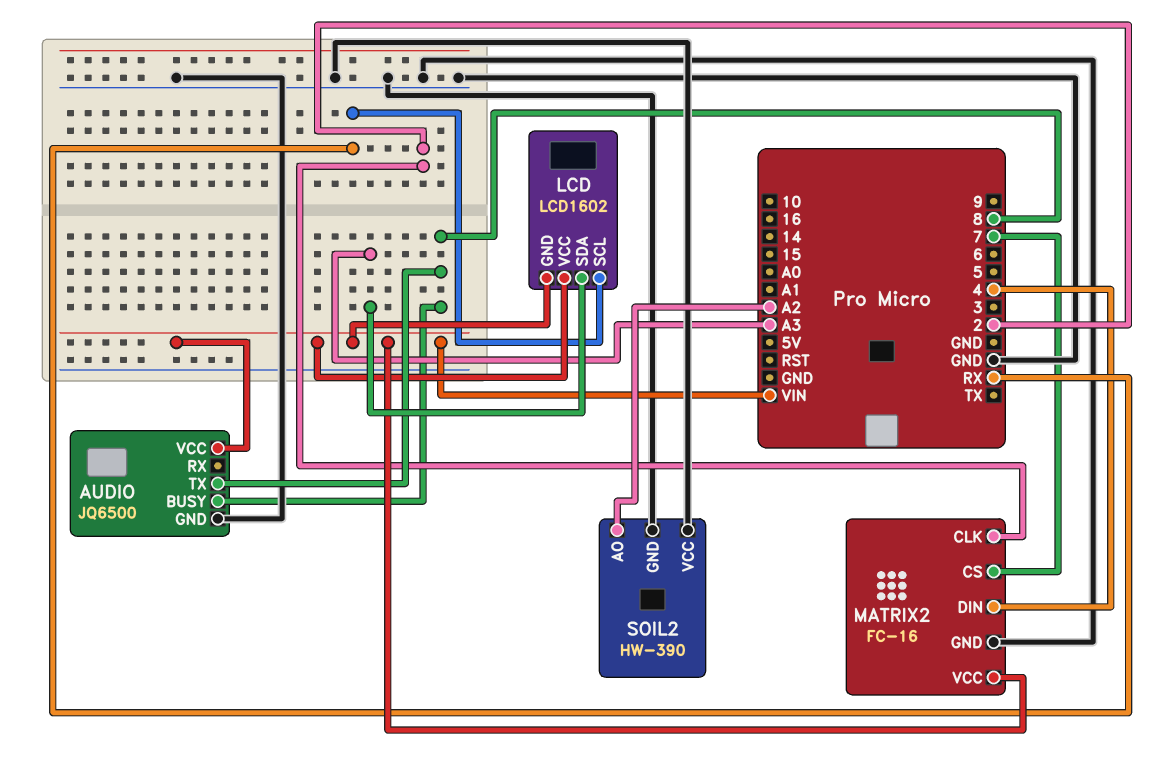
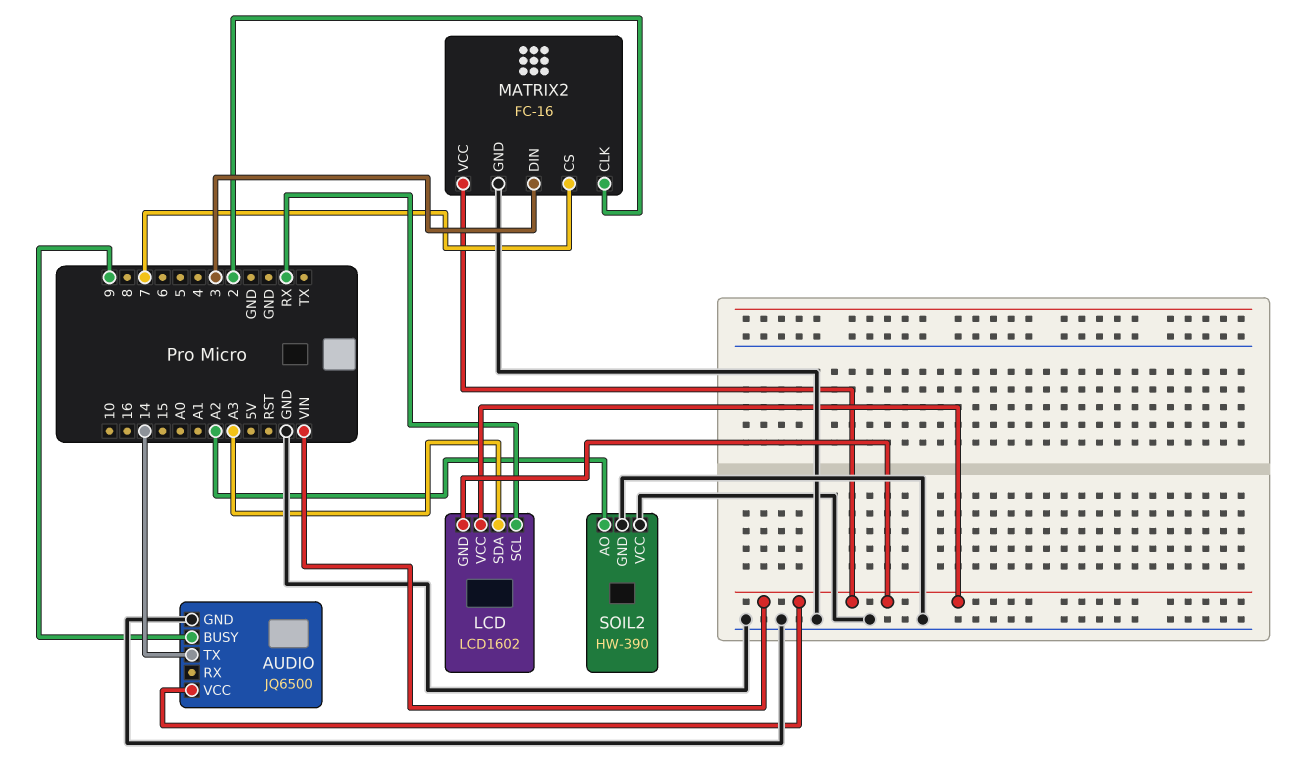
AUDIO pin BUSY: 8 -> 9
AUDIO pin TX: 8 -> 14
MATRIX2 pin DIN: 4 -> 3

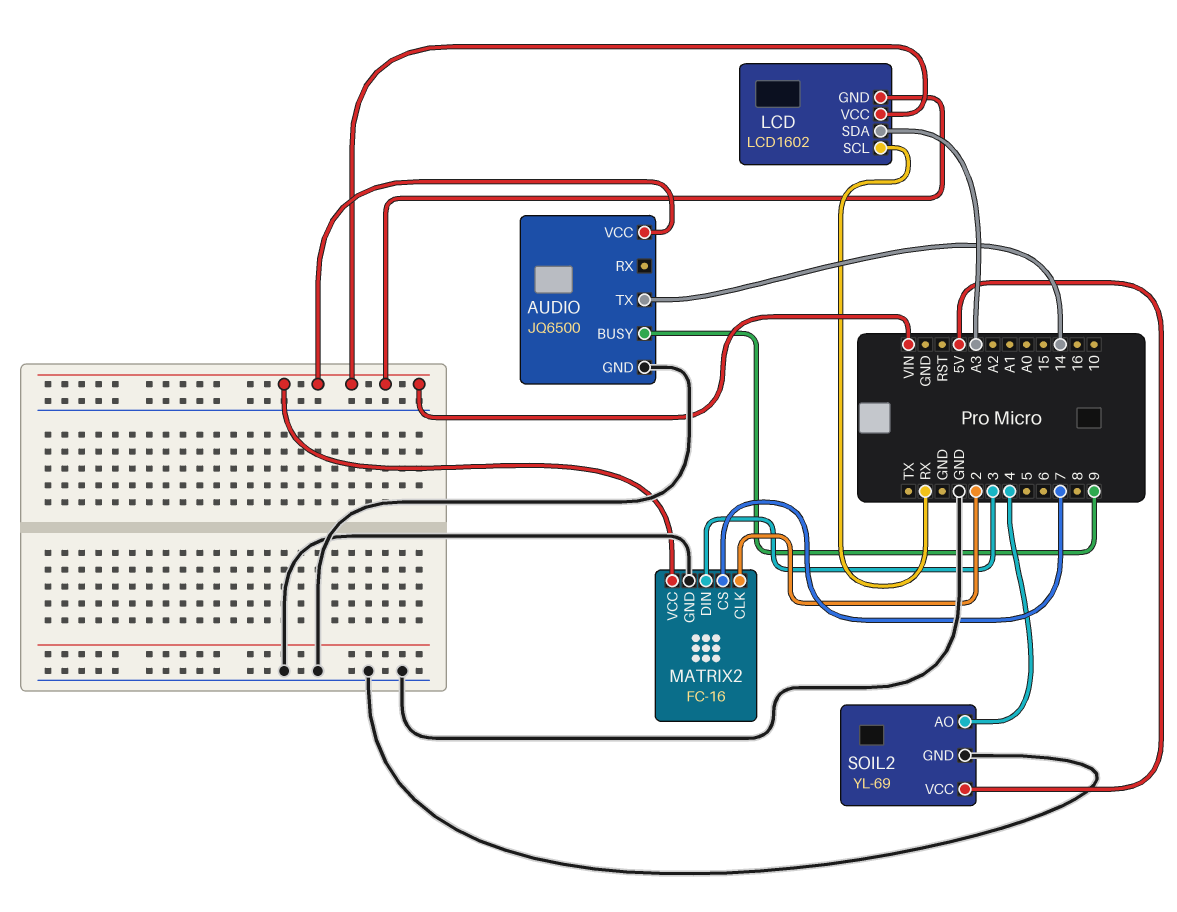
SOIL2: HW-390 -> YL-69
SOIL2 pin AO: A2 -> 4
SOIL2 pin VCC: GND -> 5V

